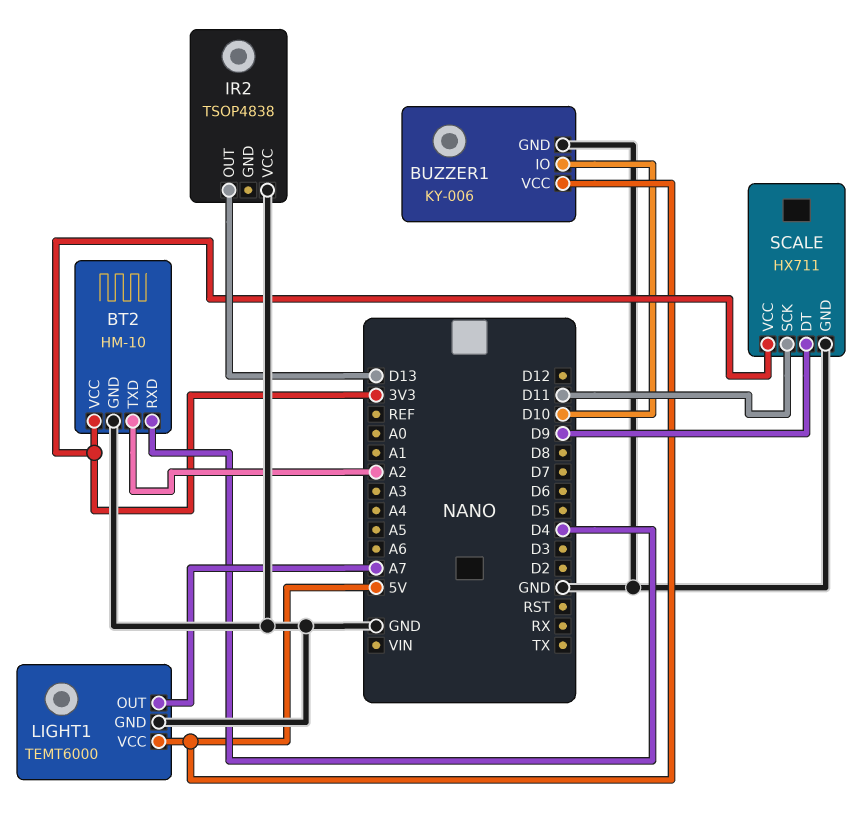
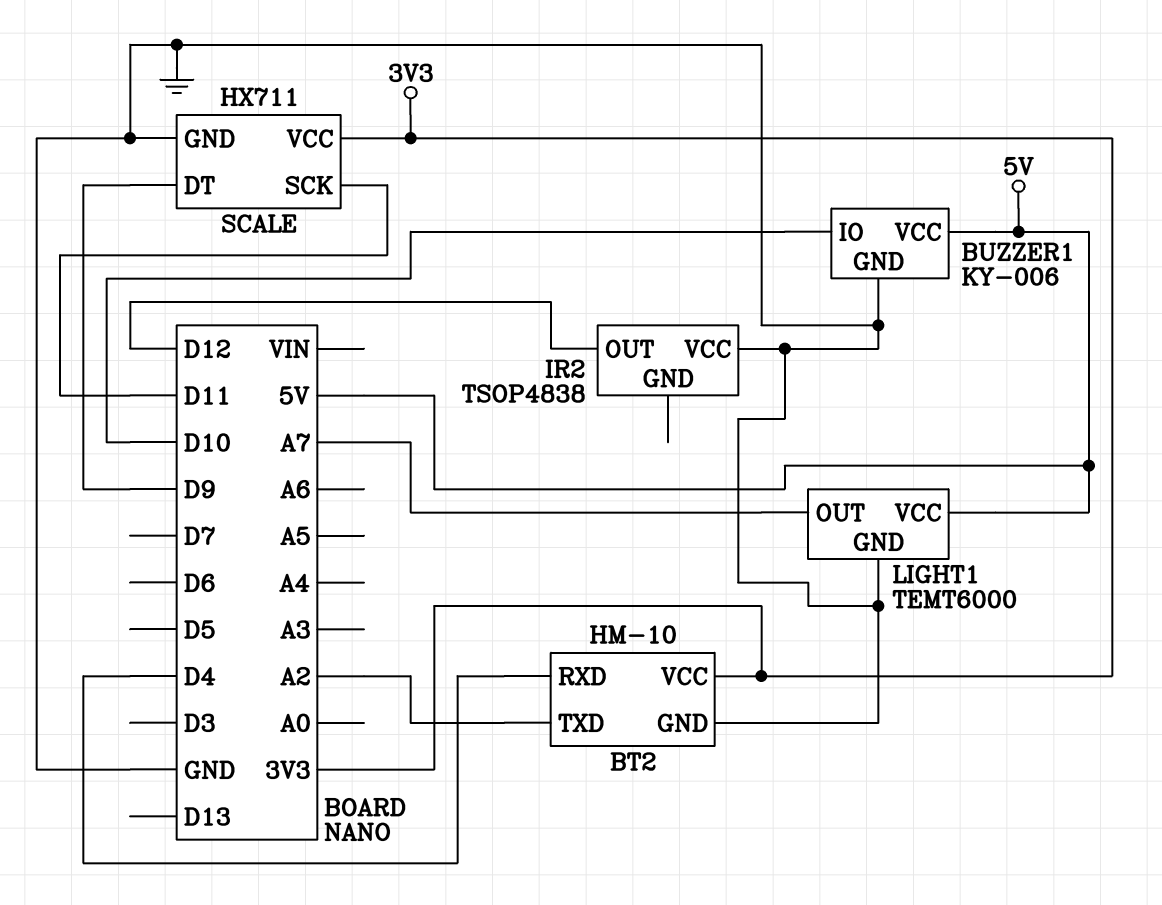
IR2 pin OUT: D13 -> D12

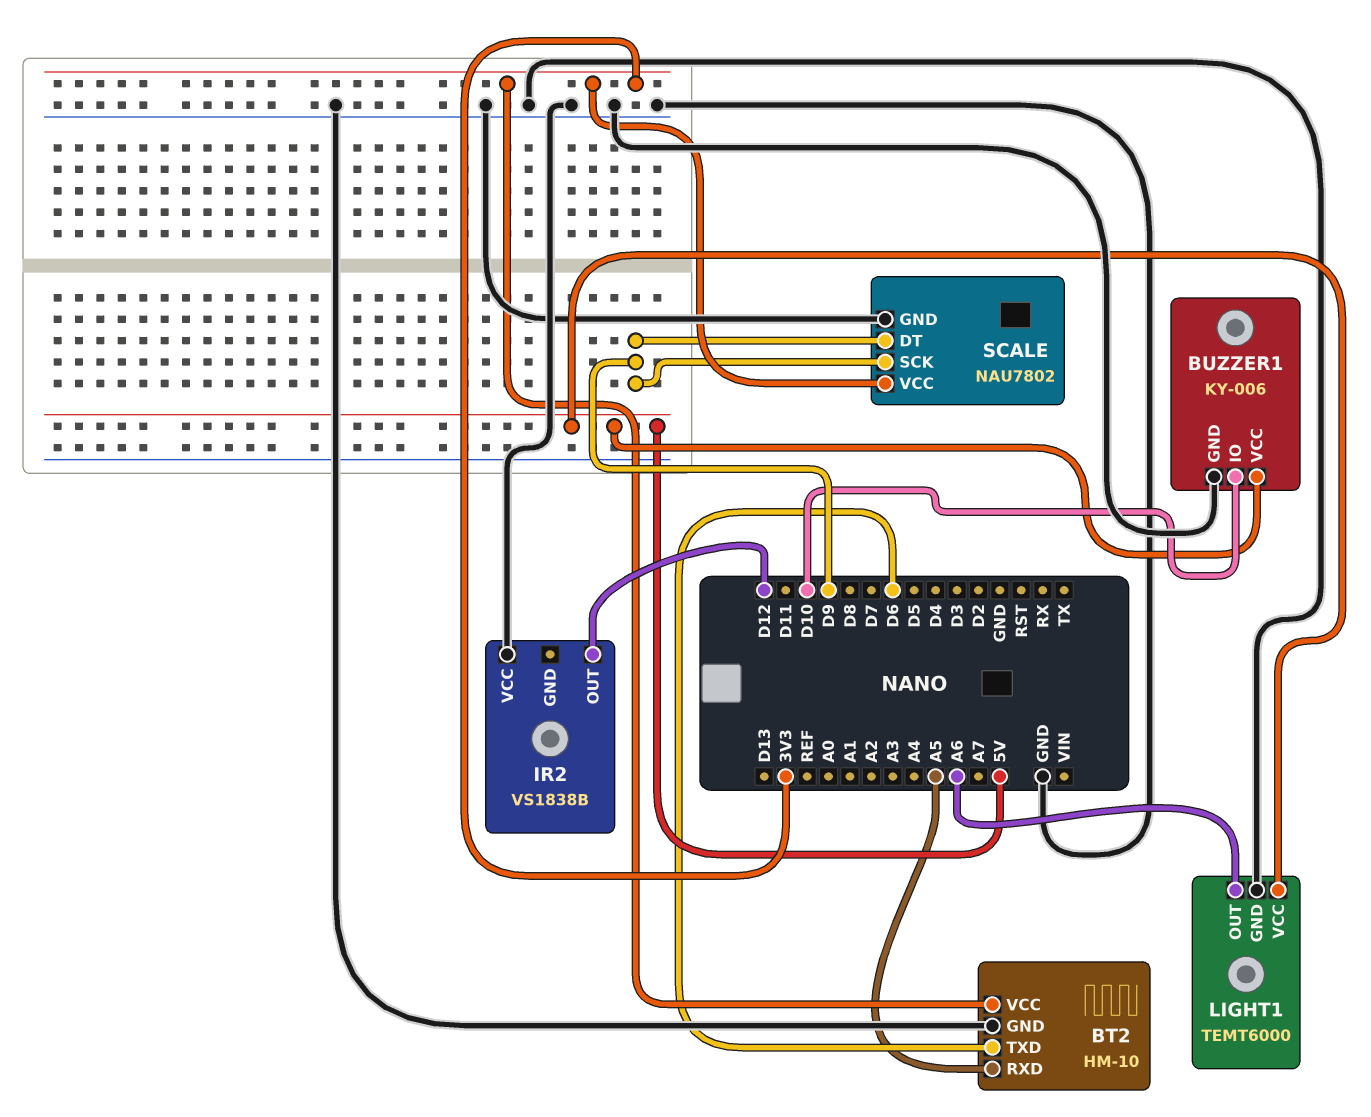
BT2 pin RXD: D4 -> A5
BT2 pin TXD: A2 -> D6
IR2: TSOP4838 -> VS1838B
LIGHT1 pin OUT: A7 -> A6
SCALE: HX711 -> NAU7802
SCALE pin SCK: D11 -> D9

